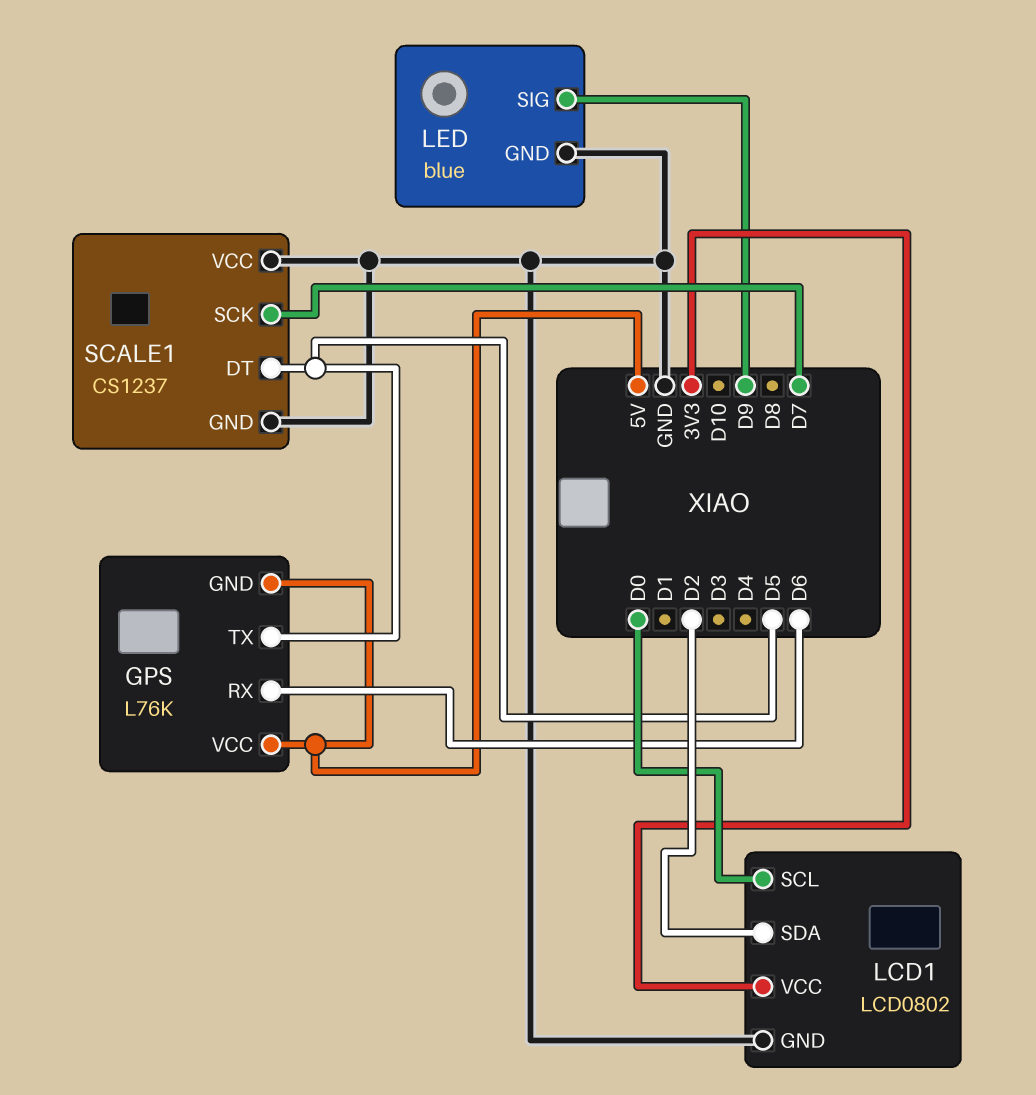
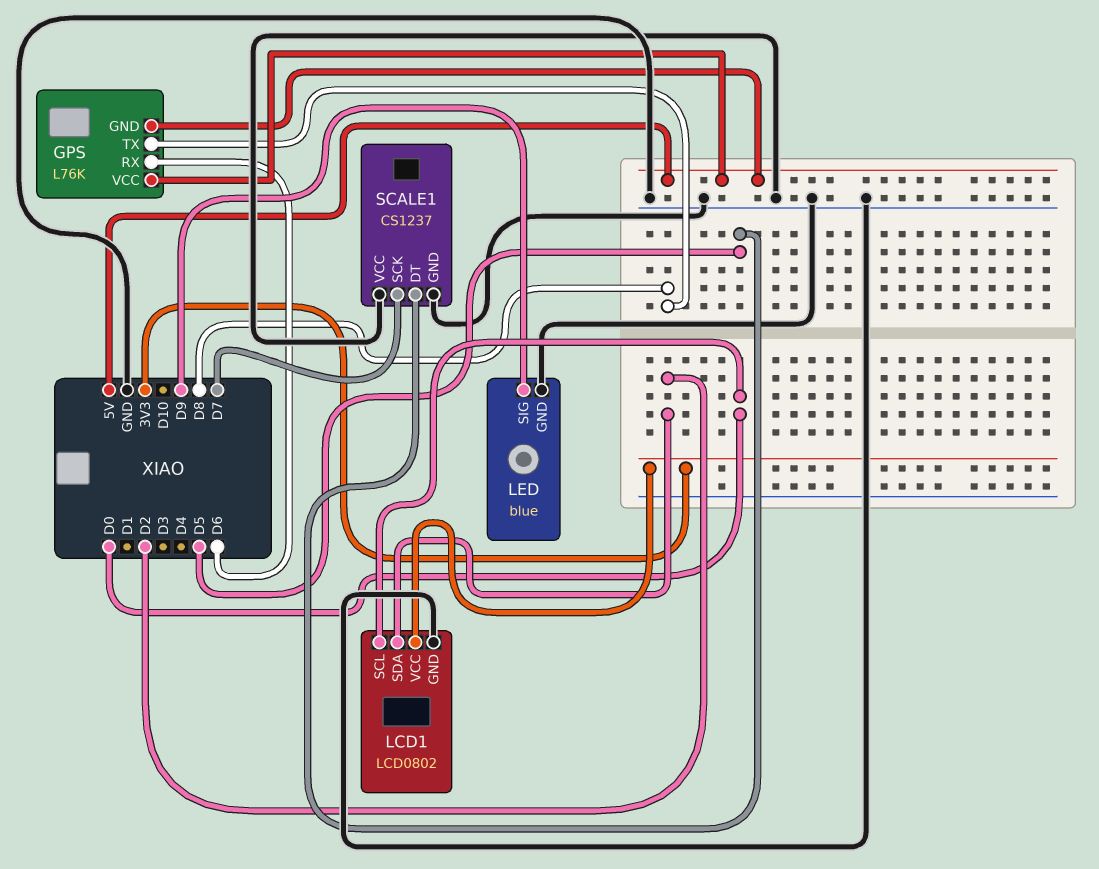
GPS pin TX: D5 -> D8

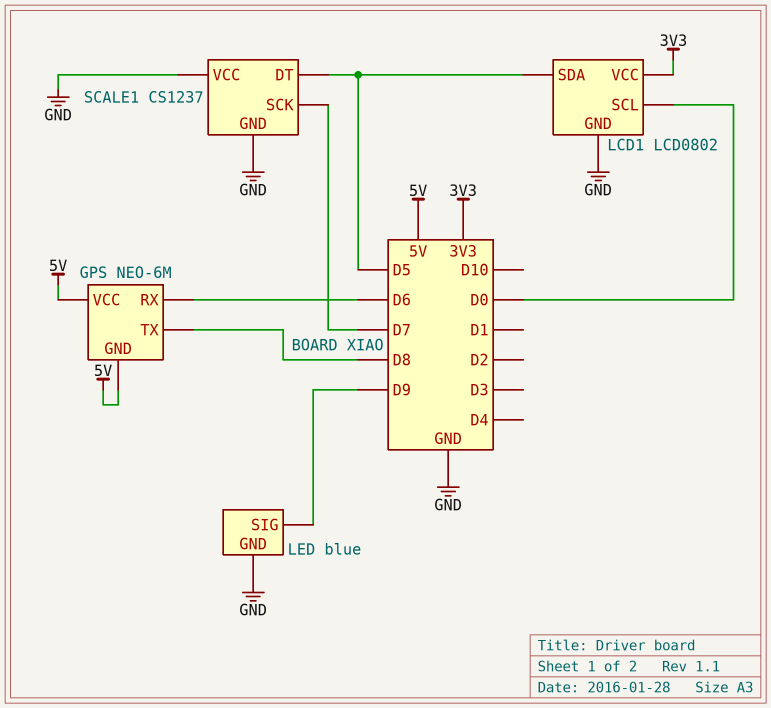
GPS: L76K -> NEO-6M
LCD1 pin SDA: D2 -> D5

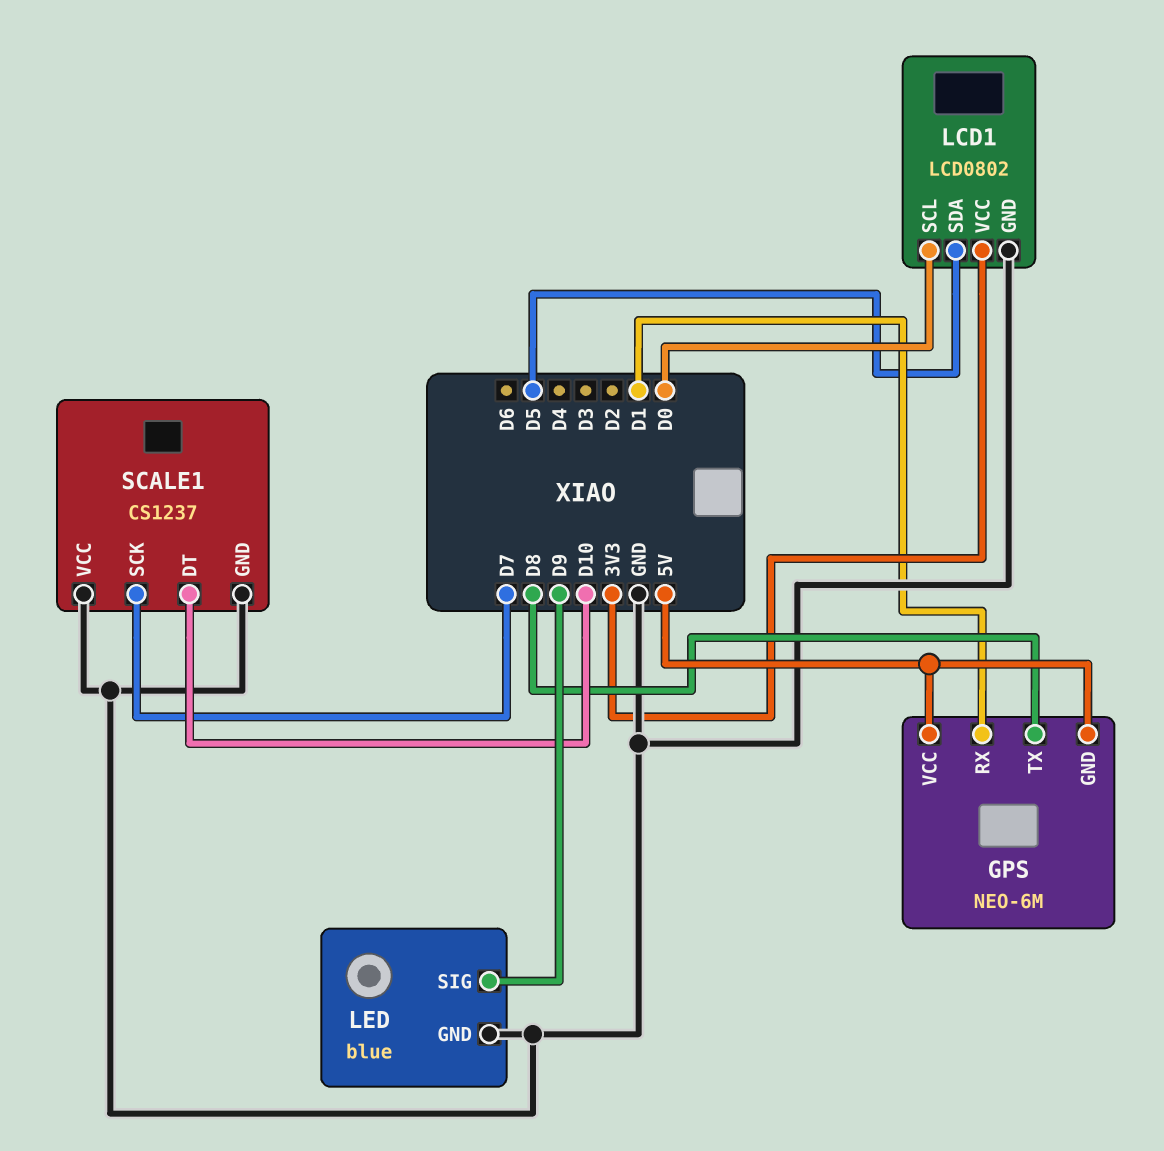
GPS pin RX: D6 -> D1
SCALE1 pin DT: D5 -> D10

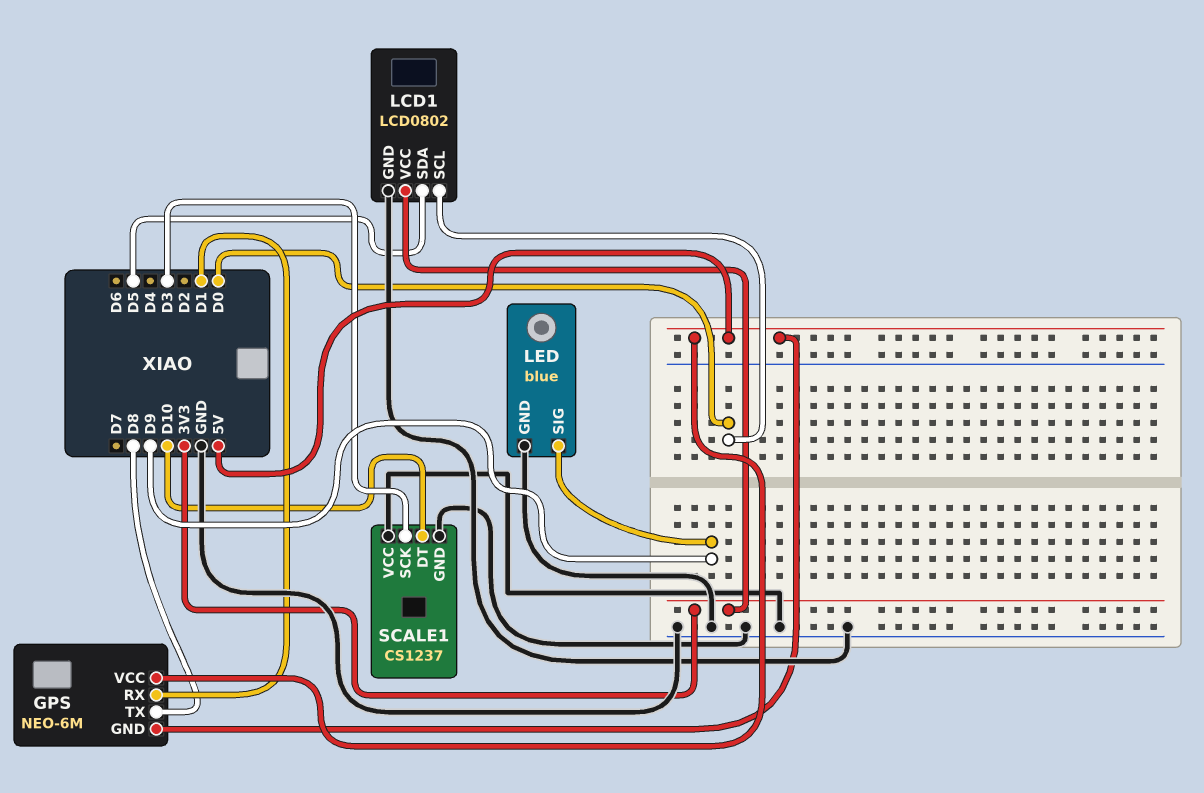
SCALE1 pin SCK: D7 -> D3

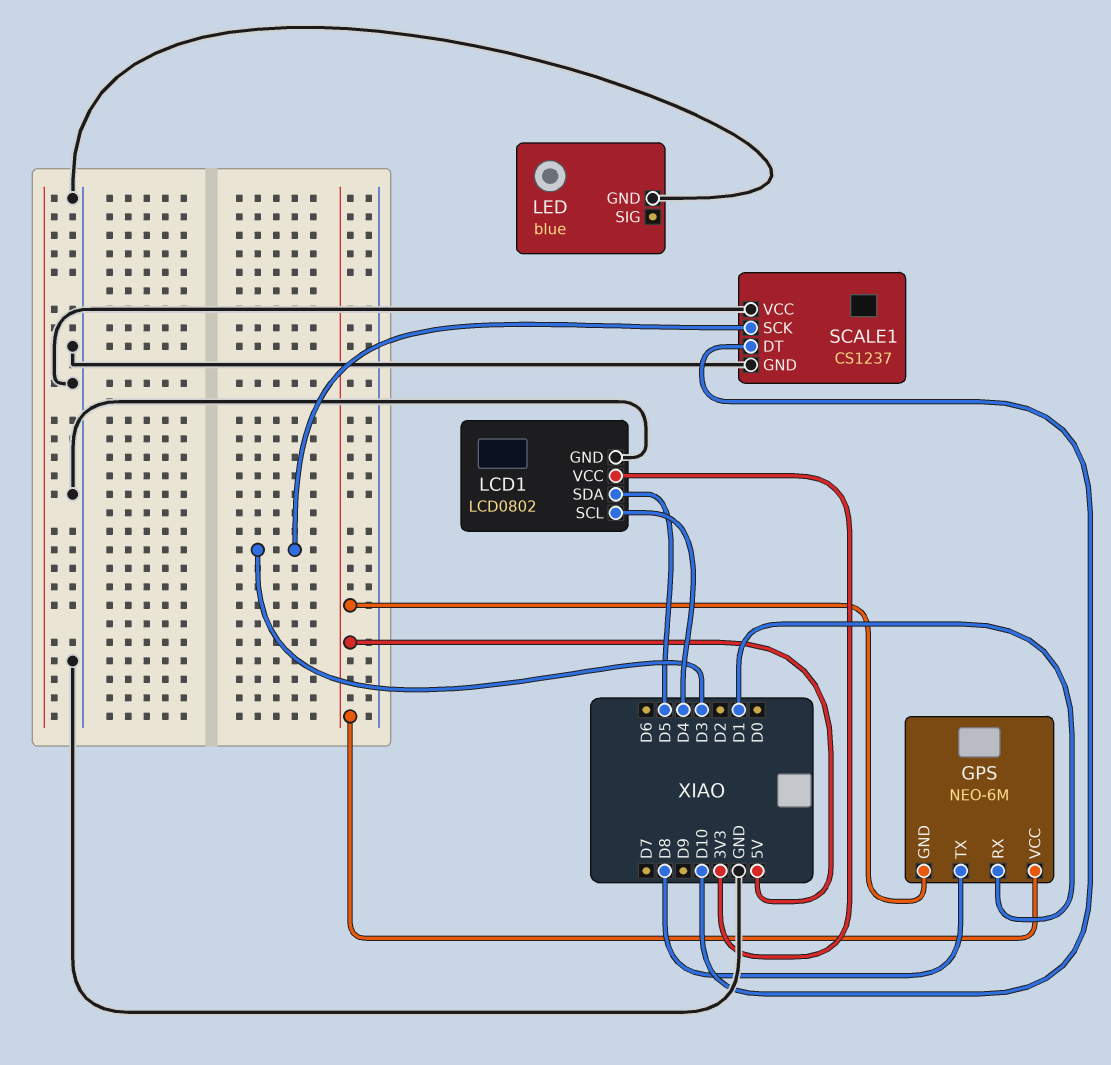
LCD1 pin SCL: D0 -> D4
LED pin SIG: D9 -> none

